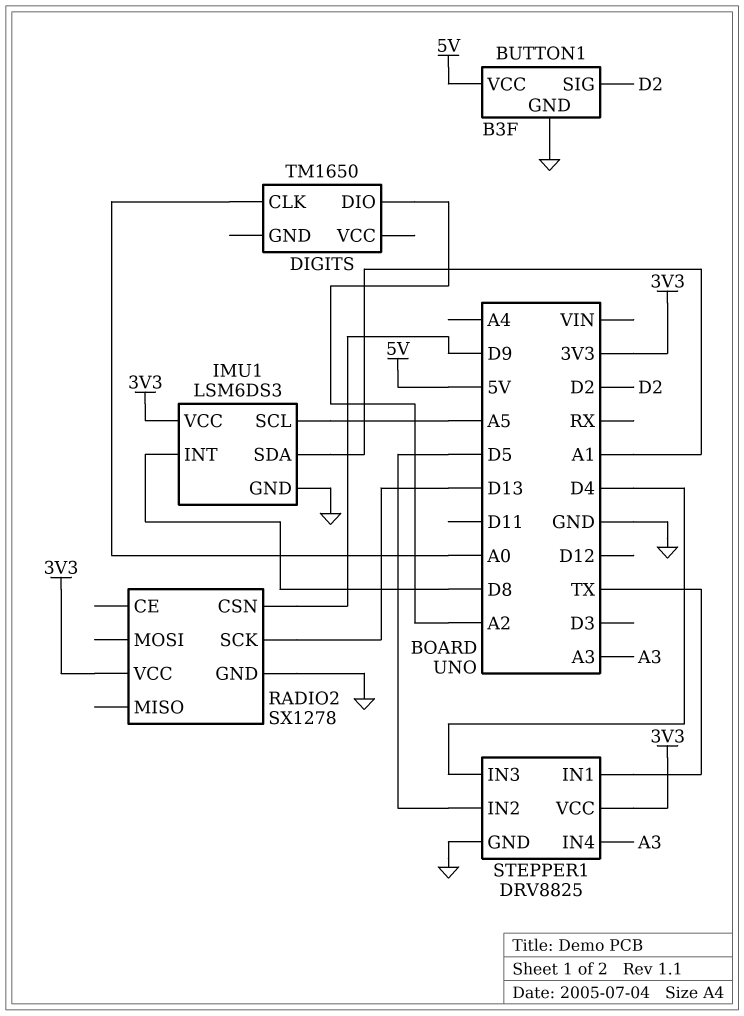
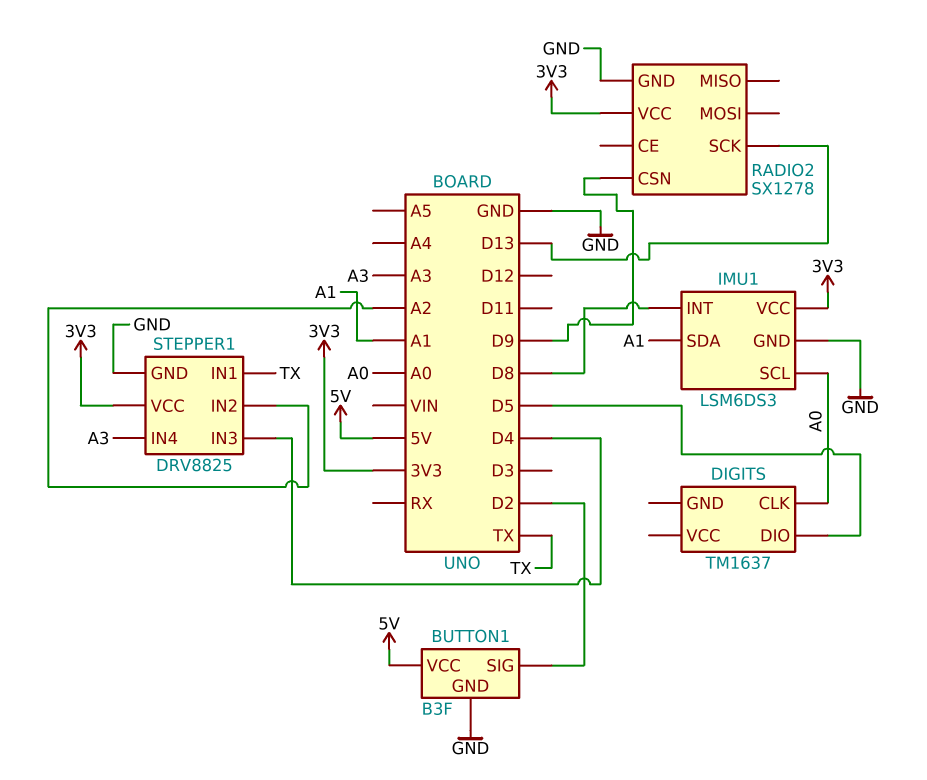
DIGITS: TM1650 -> TM1637
DIGITS pin DIO: A2 -> D5
IMU1 pin SCL: A5 -> A0
STEPPER1 pin IN2: D5 -> A2

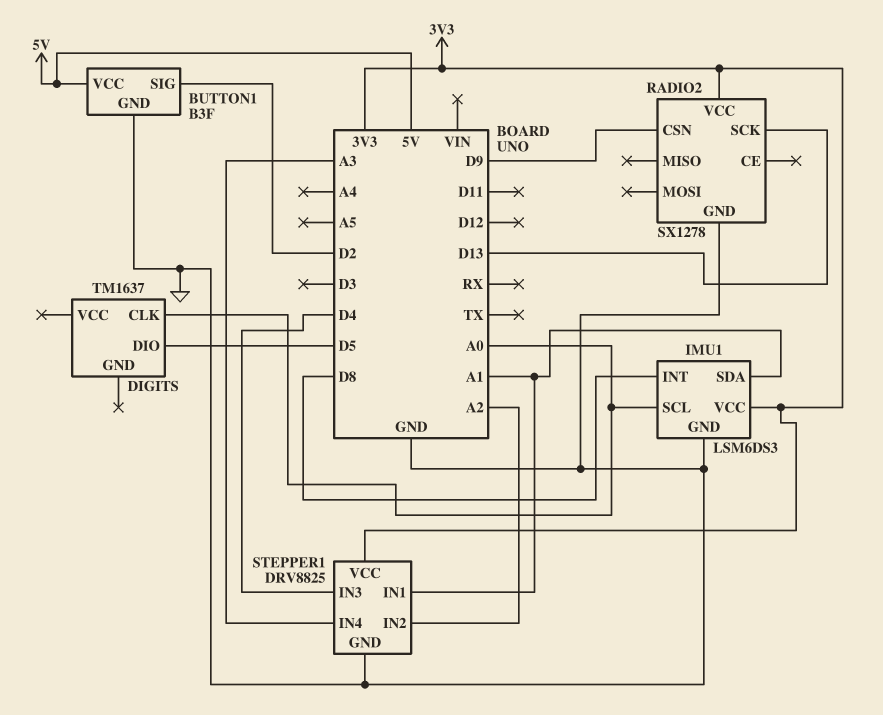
STEPPER1 pin IN1: TX -> A1

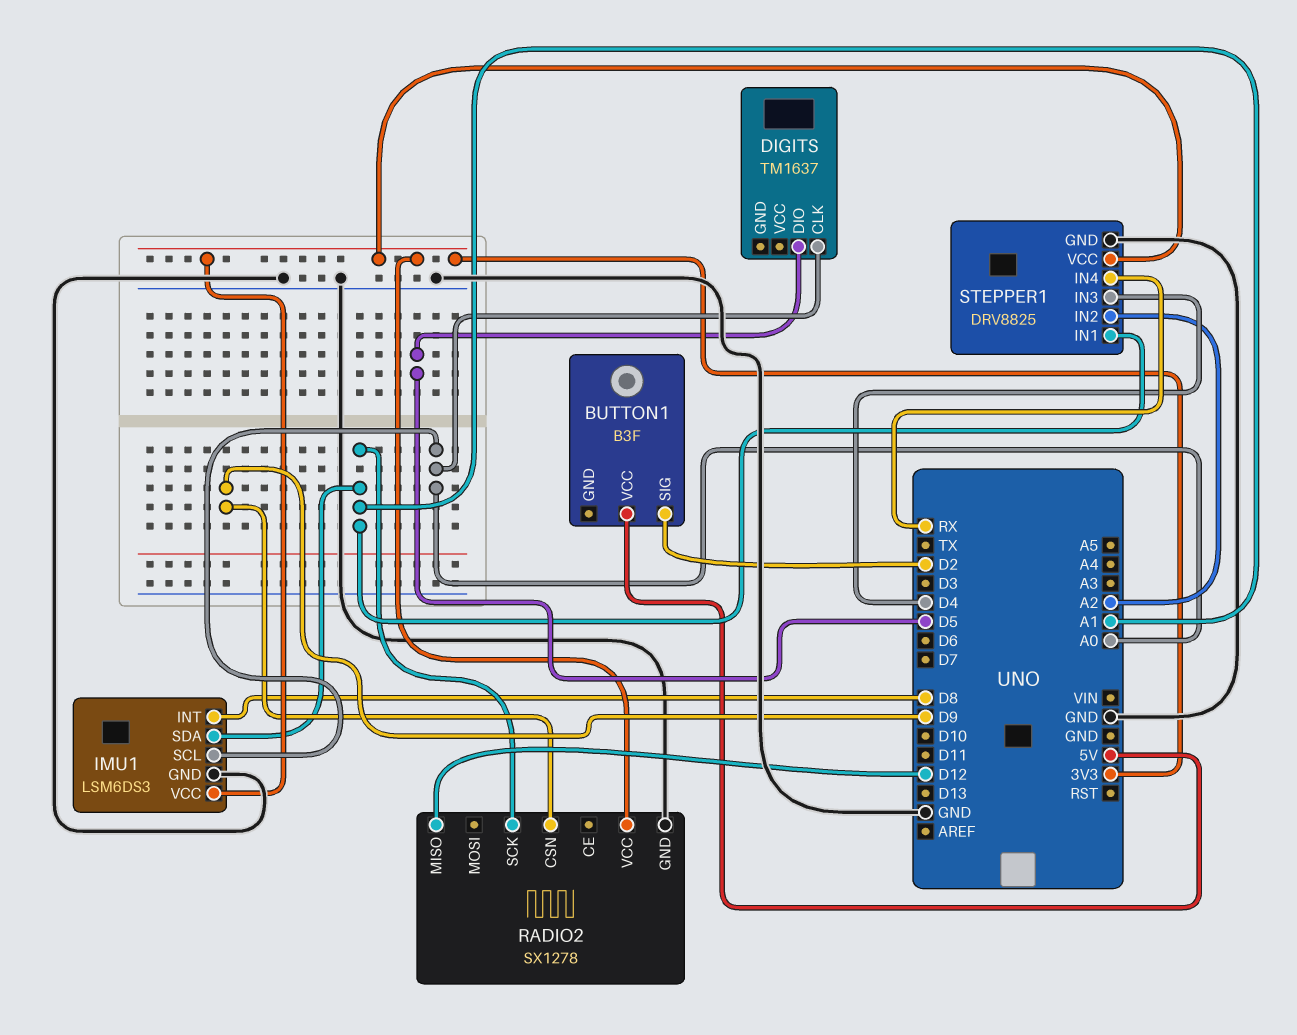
BUTTON1 pin GND: GND -> none
RADIO2 pin MISO: none -> D12
RADIO2 pin SCK: D13 -> A1
STEPPER1 pin IN4: A3 -> RX

